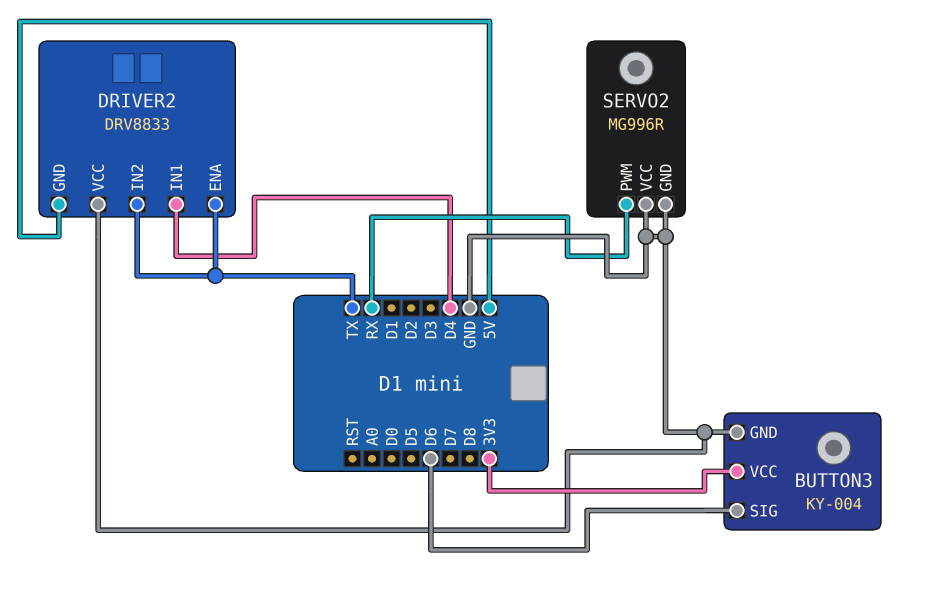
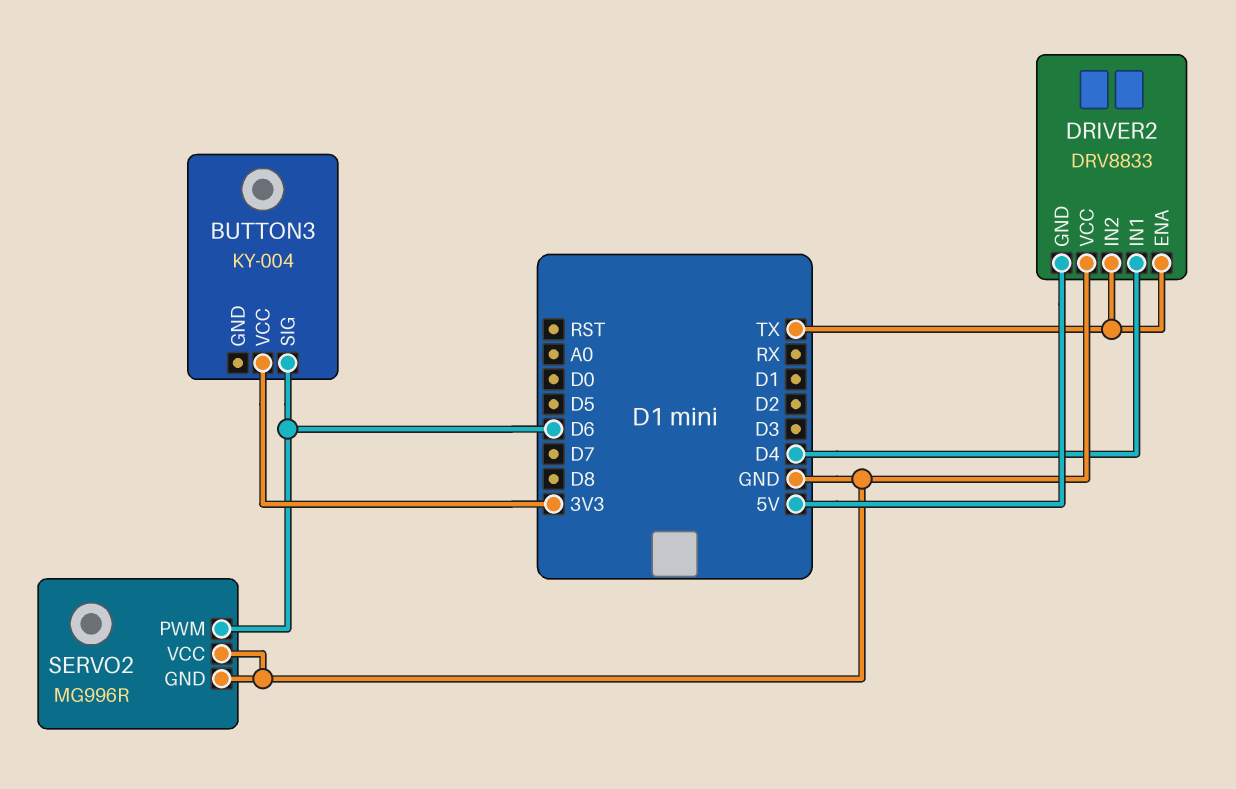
BUTTON3 pin GND: GND -> none
SERVO2 pin PWM: RX -> D6

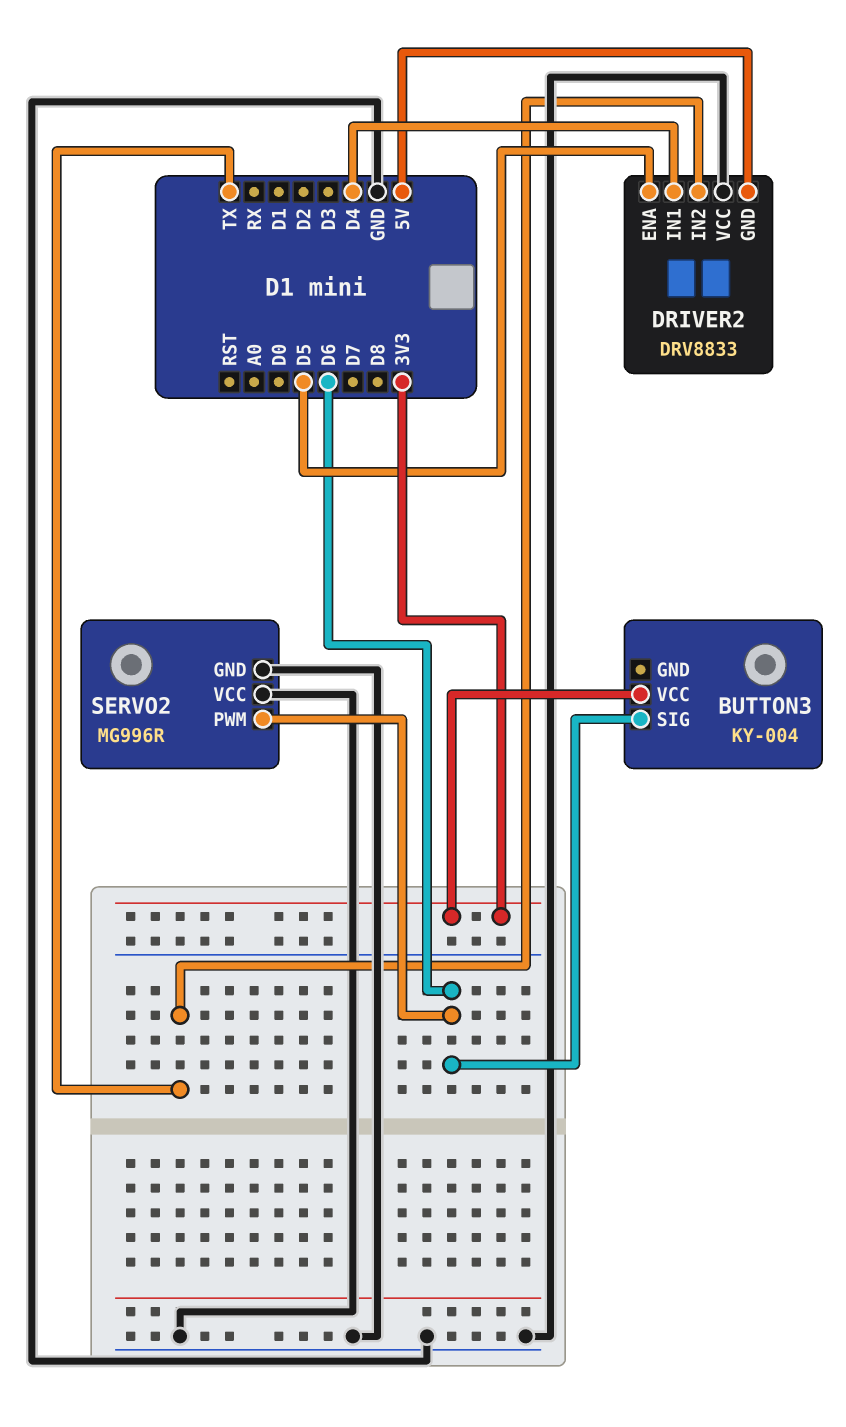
DRIVER2 pin ENA: TX -> D5

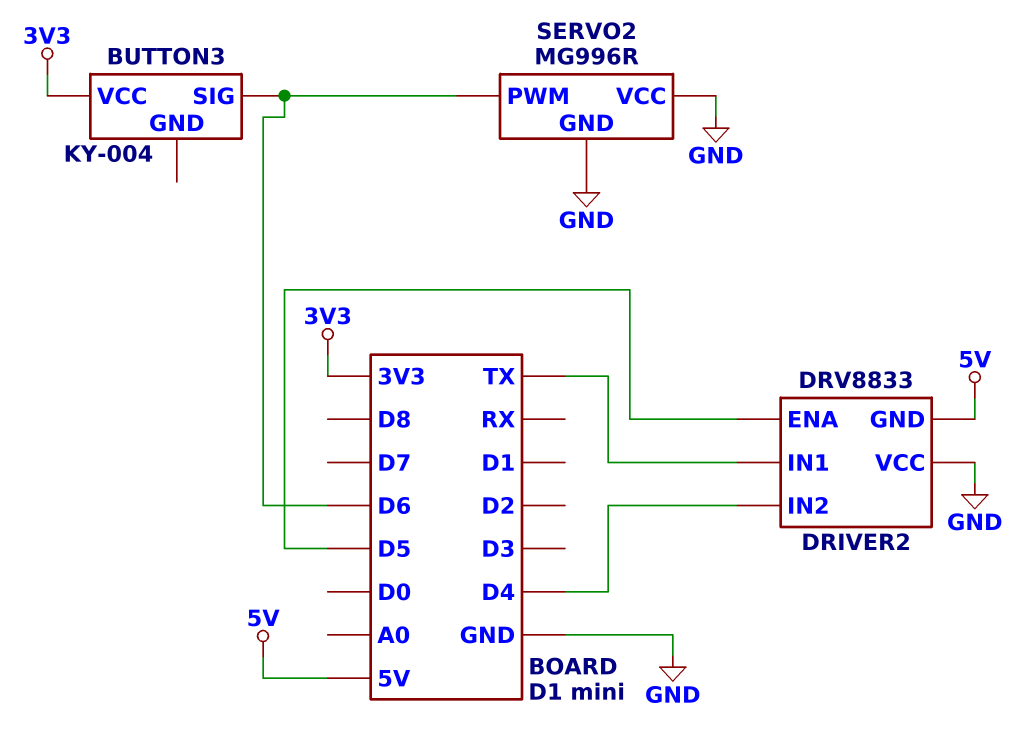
DRIVER2 pin IN1: D4 -> TX
DRIVER2 pin IN2: TX -> D4

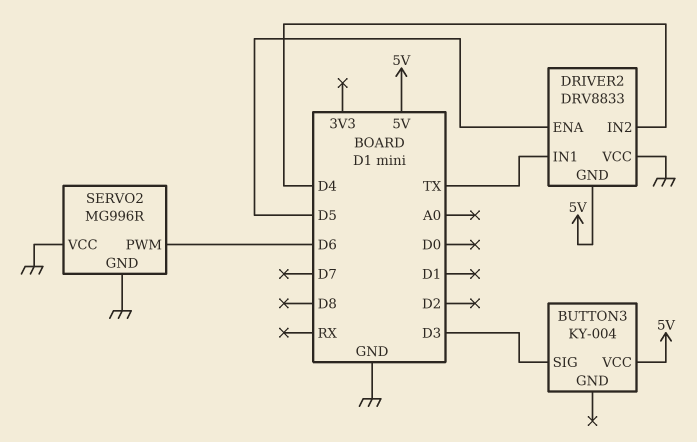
BUTTON3 pin SIG: D6 -> D3
BUTTON3 pin VCC: 3V3 -> 5V

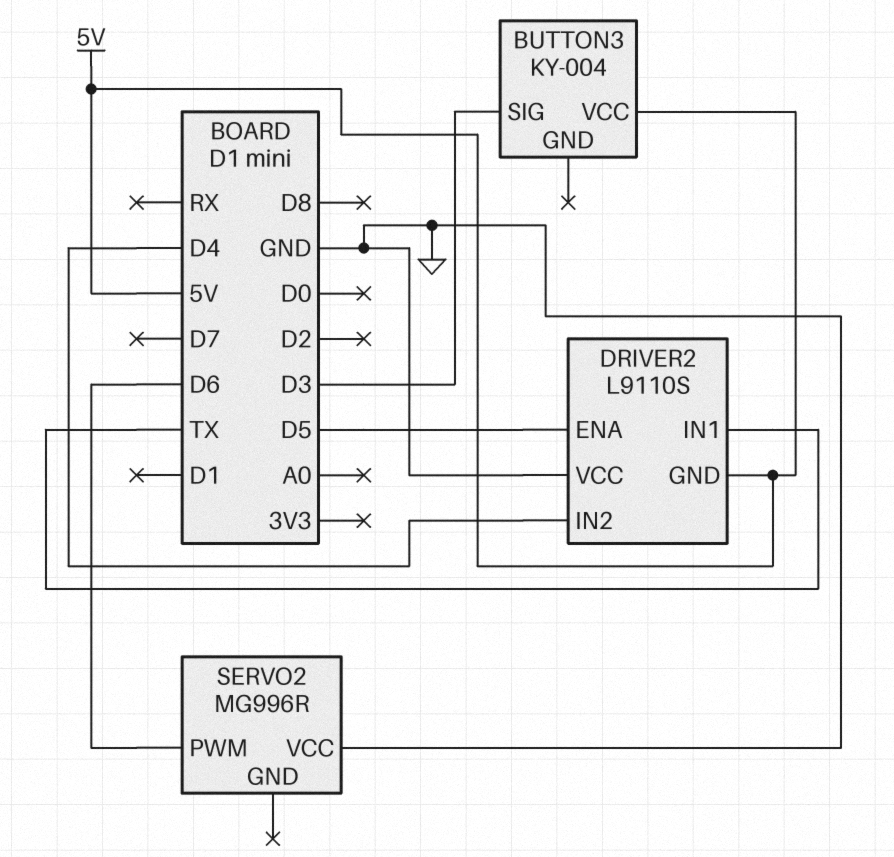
DRIVER2: DRV8833 -> L9110S
SERVO2 pin GND: GND -> none

